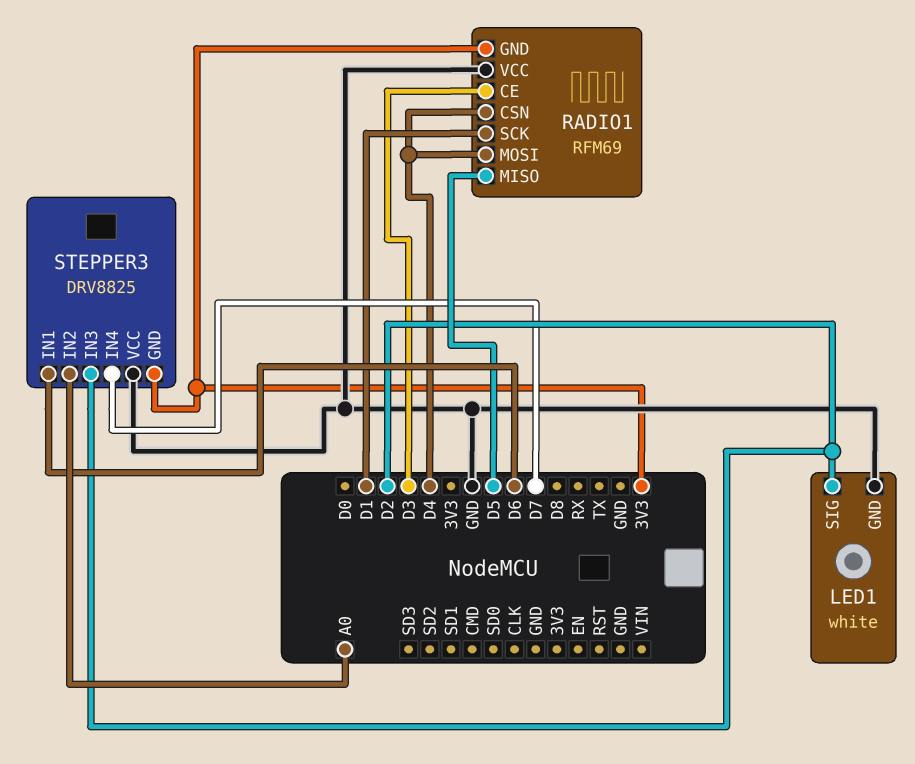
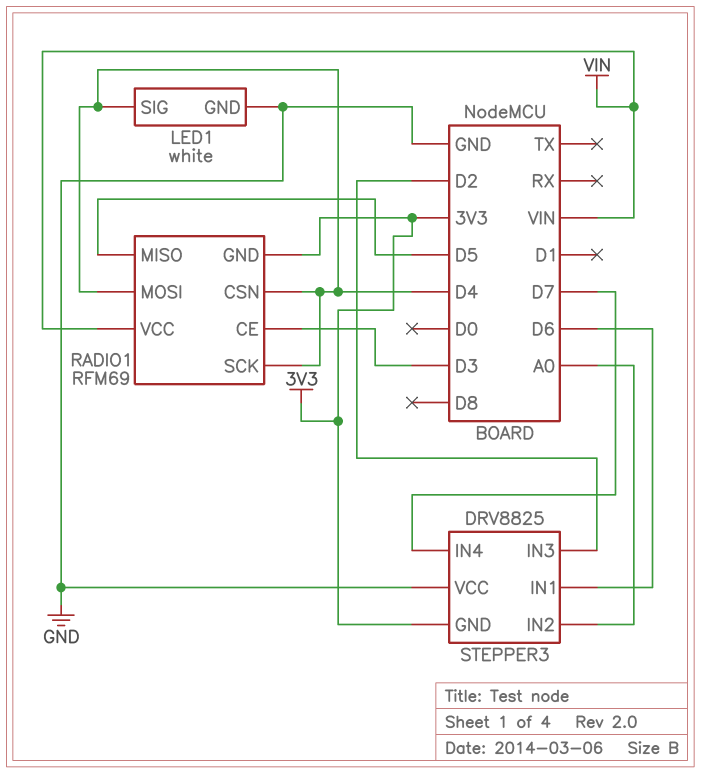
LED1 pin SIG: D2 -> D4
RADIO1 pin SCK: D1 -> D4
RADIO1 pin VCC: GND -> VIN

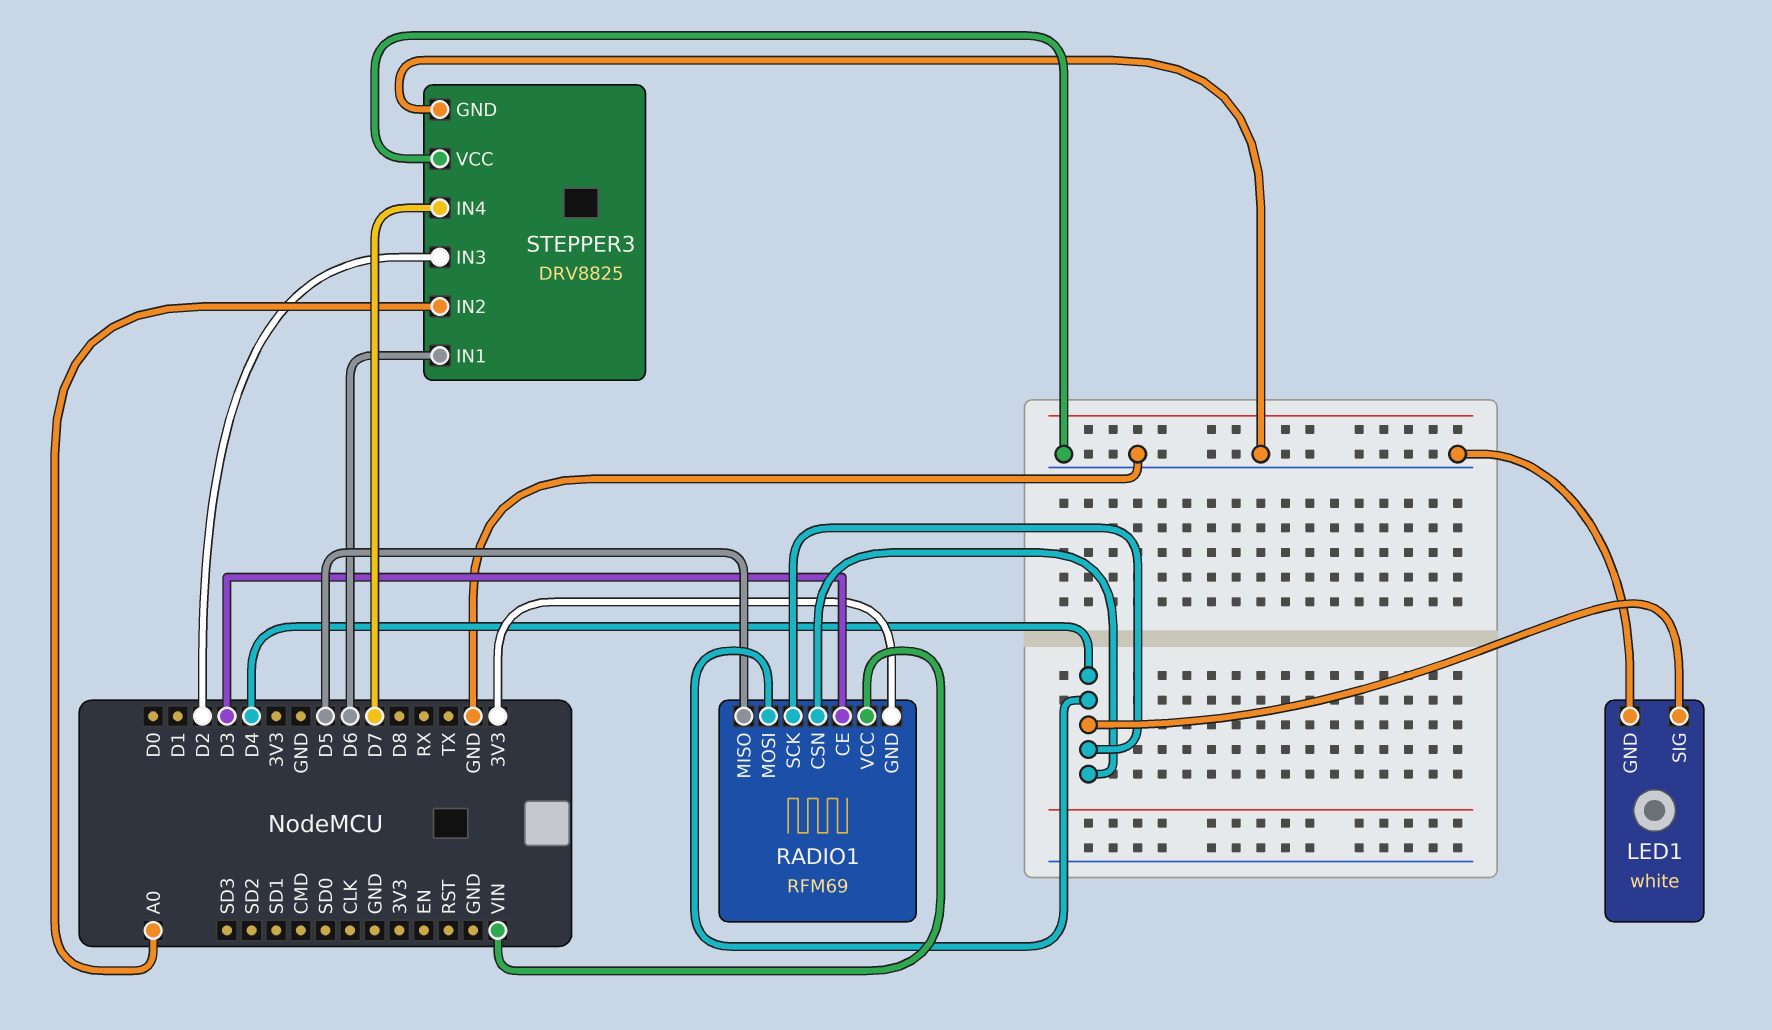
STEPPER3 pin GND: 3V3 -> GND

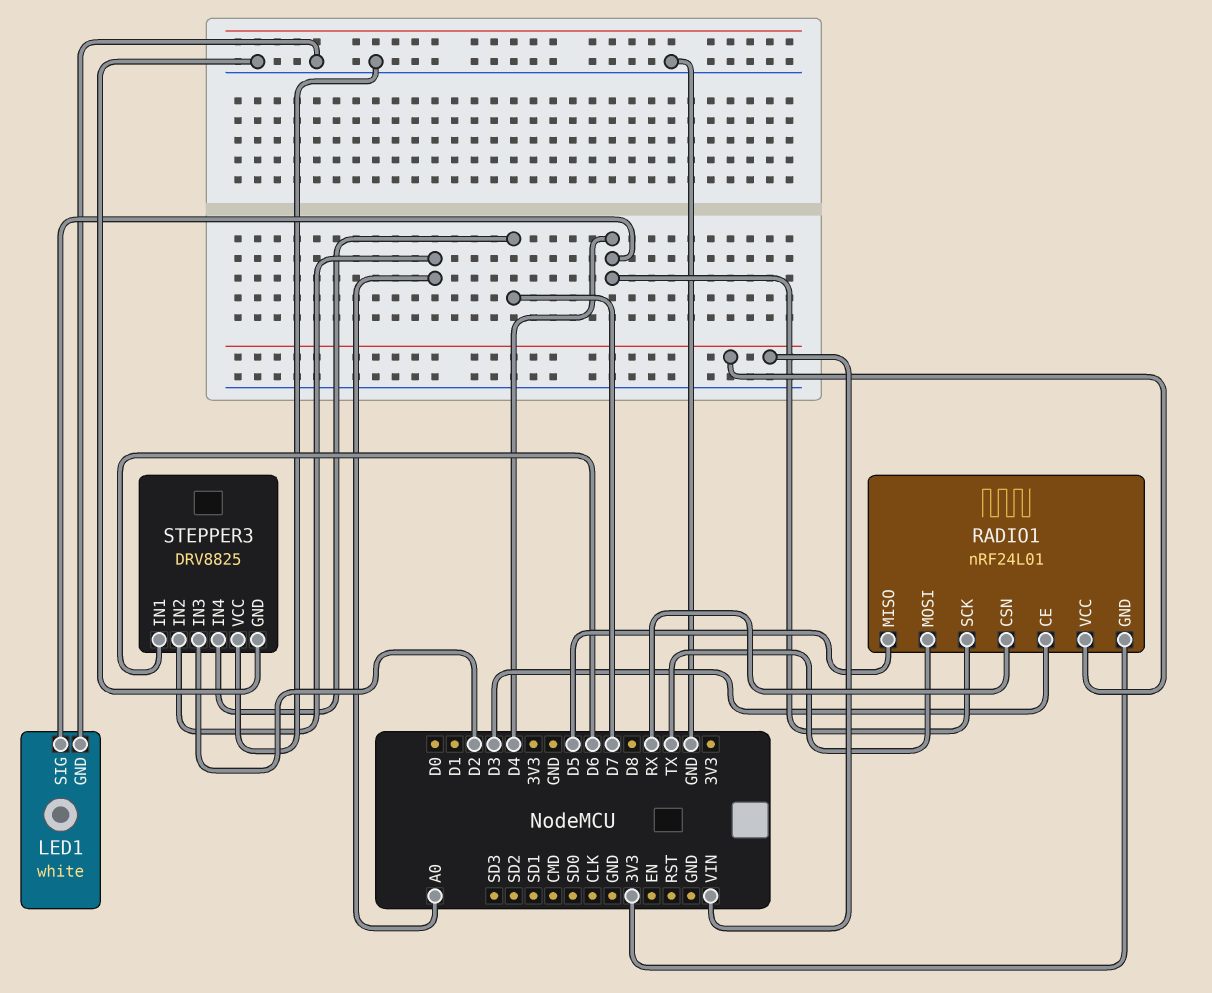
RADIO1: RFM69 -> nRF24L01
RADIO1 pin CSN: D4 -> RX
RADIO1 pin MOSI: D4 -> TX

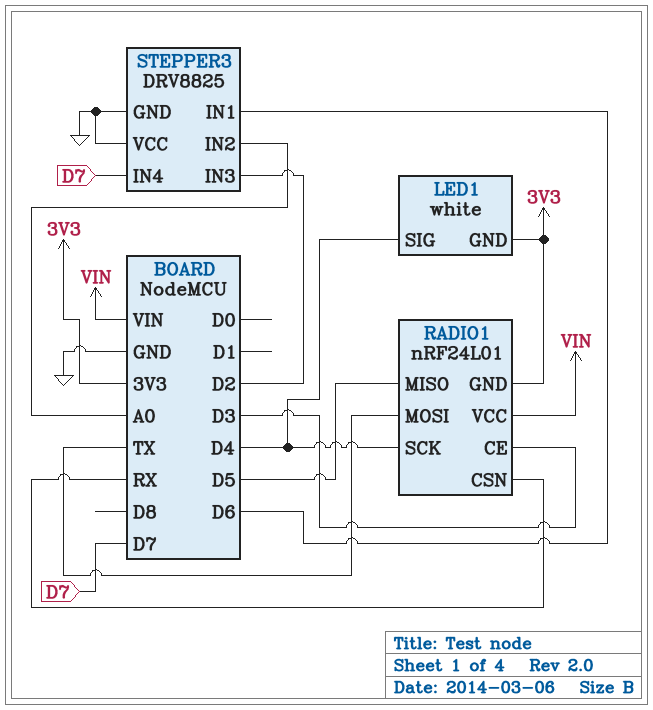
LED1 pin GND: GND -> 3V3

